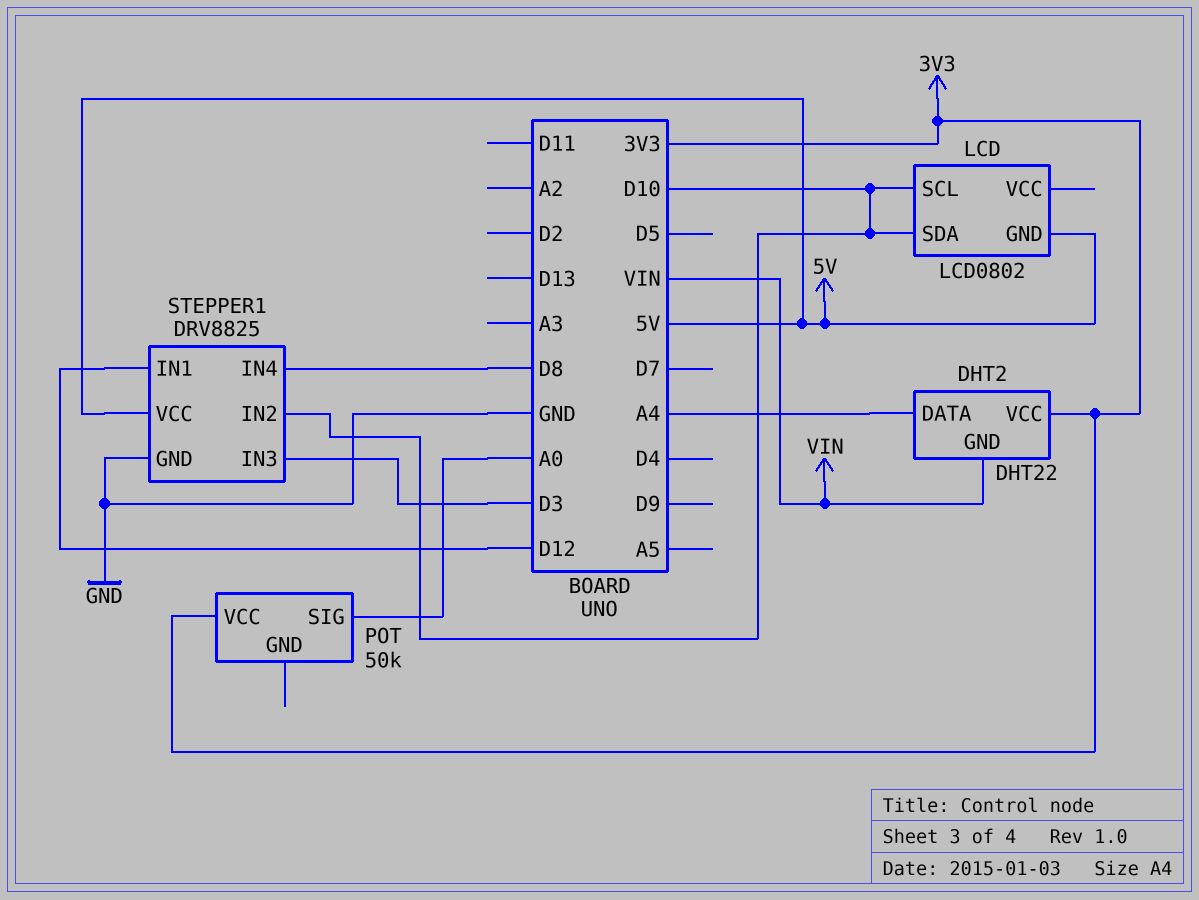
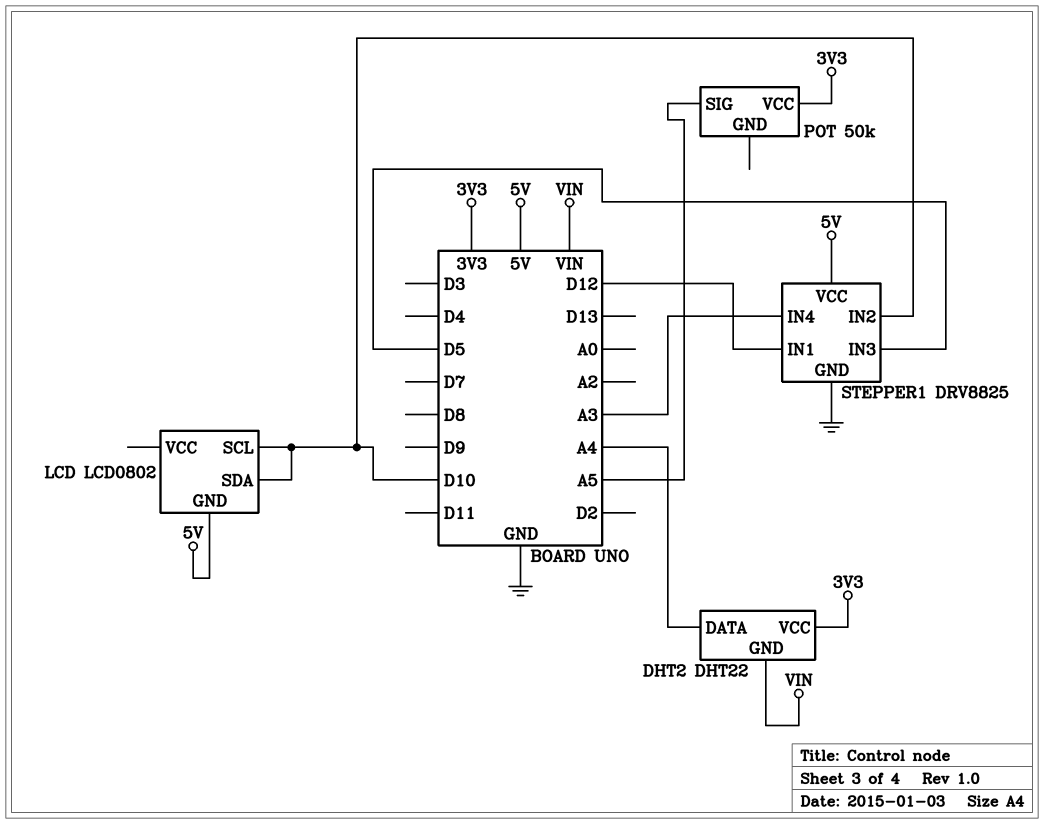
POT pin SIG: A0 -> A5
STEPPER1 pin IN3: D3 -> D5
STEPPER1 pin IN4: D8 -> A3

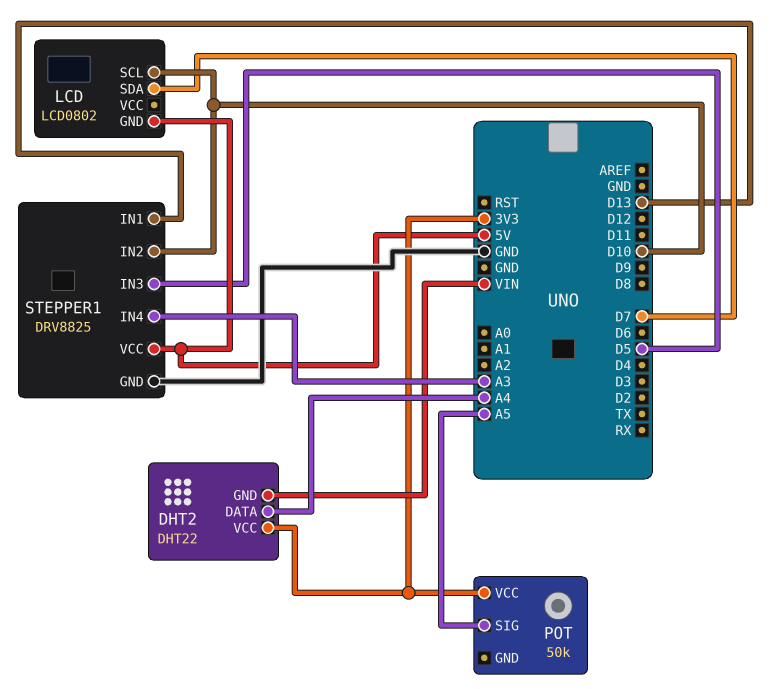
LCD pin SDA: D10 -> D7
STEPPER1 pin IN1: D12 -> D13

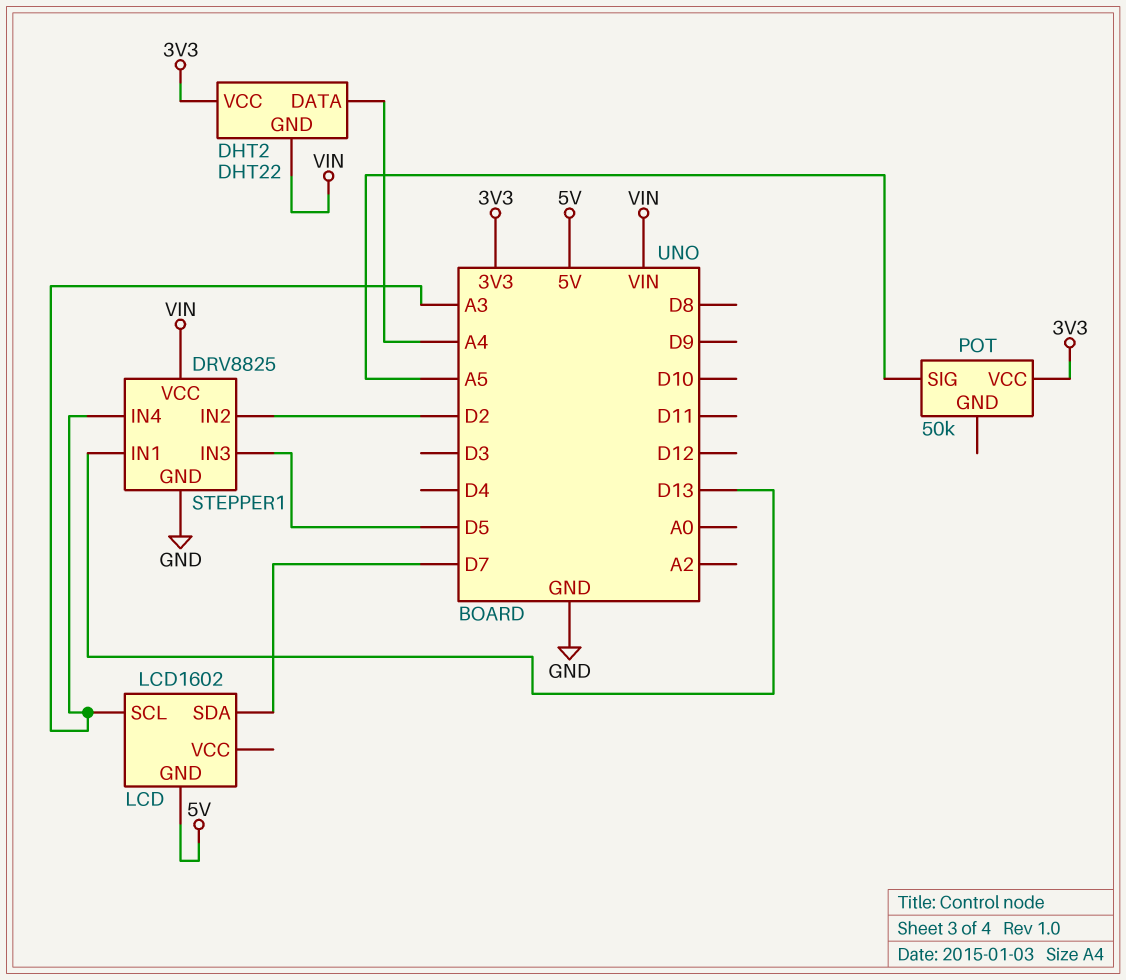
LCD: LCD0802 -> LCD1602
LCD pin SCL: D10 -> A3
STEPPER1 pin IN2: D10 -> D2
STEPPER1 pin VCC: 5V -> VIN

